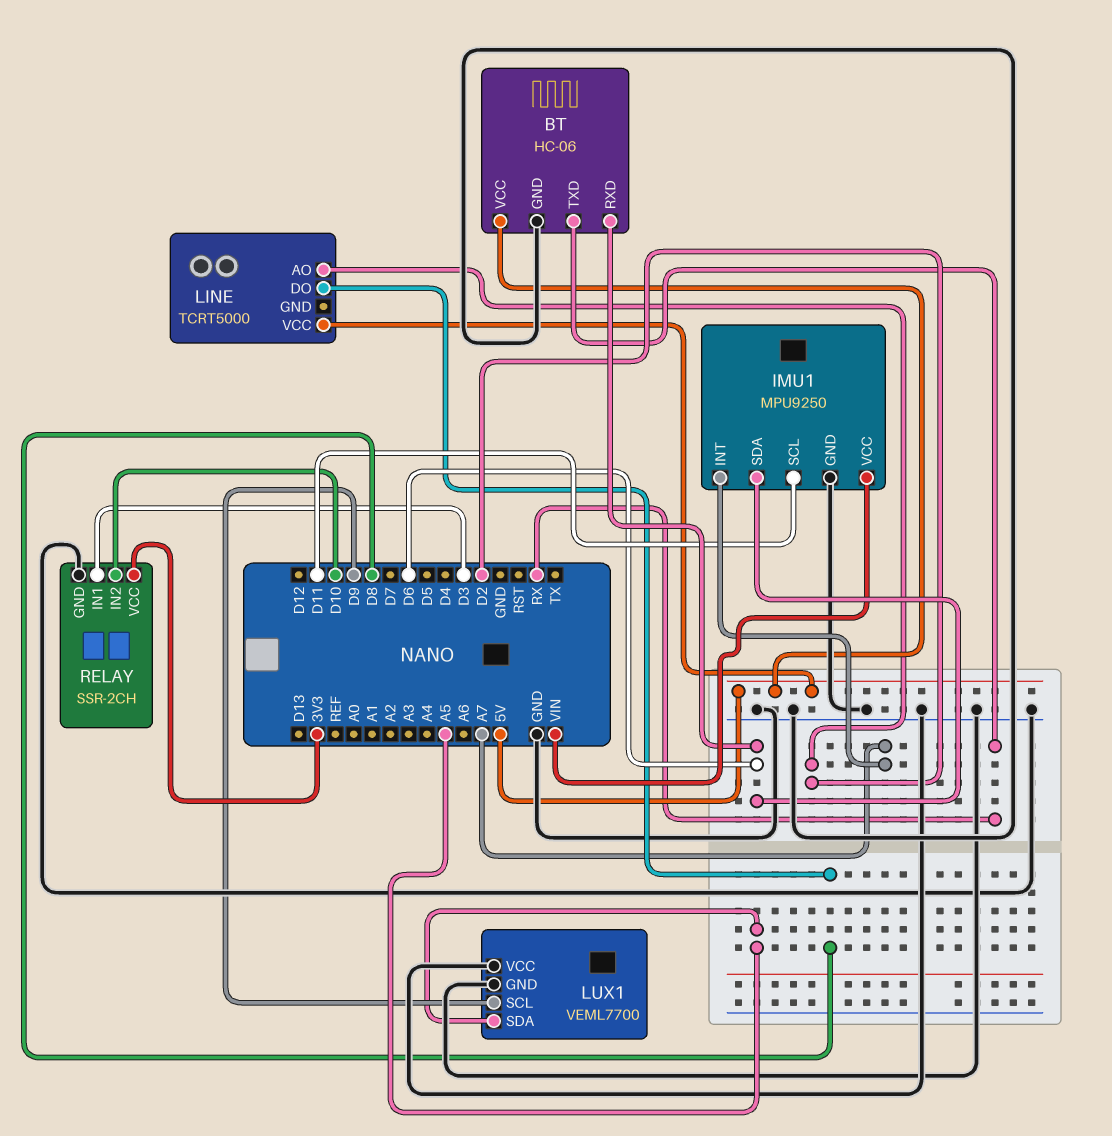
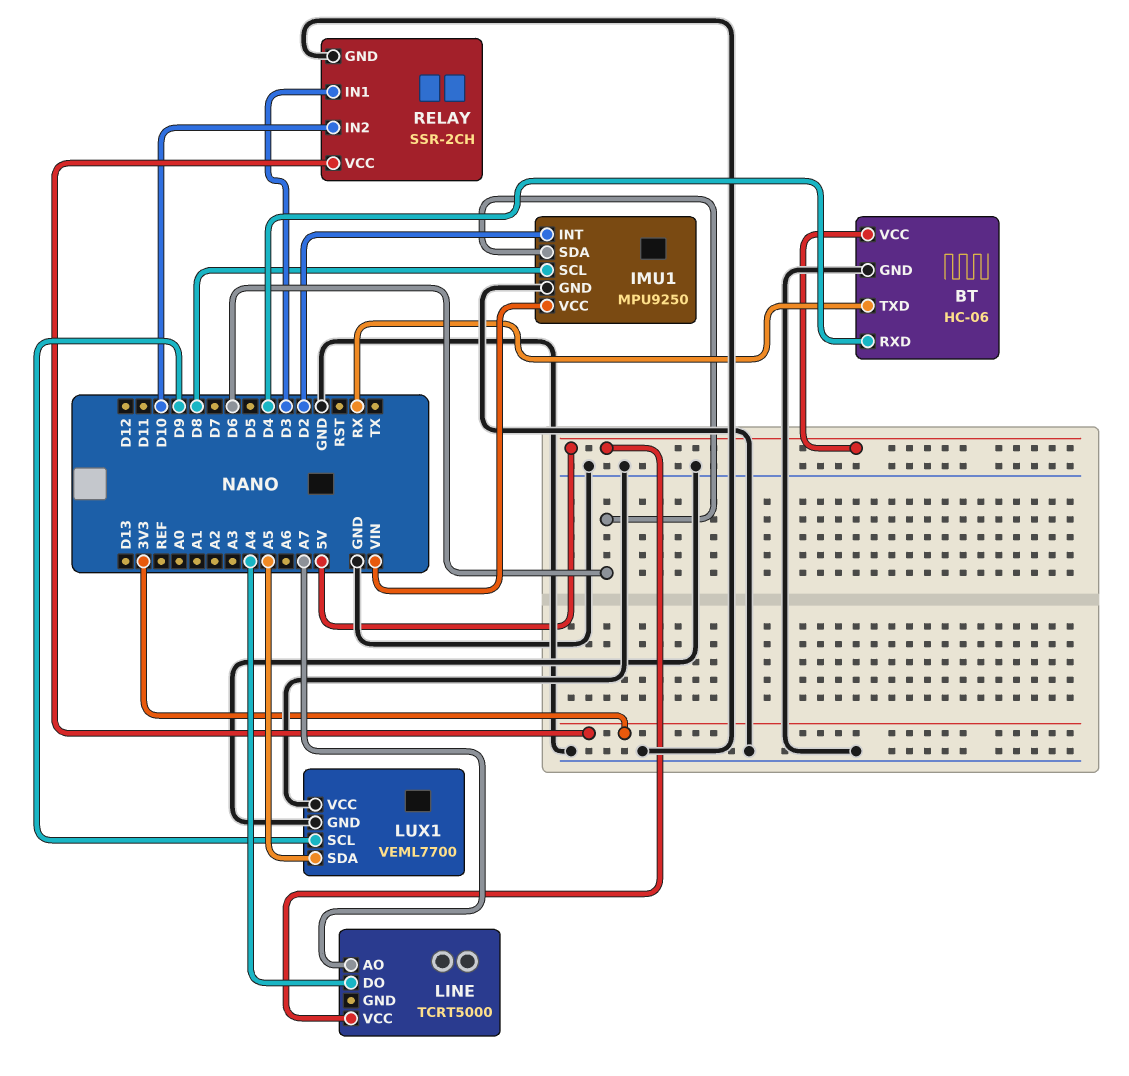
BT pin RXD: D6 -> D4
IMU1 pin INT: A7 -> D2
IMU1 pin SCL: D11 -> D8
LINE pin AO: D2 -> A7
LINE pin DO: D8 -> A4

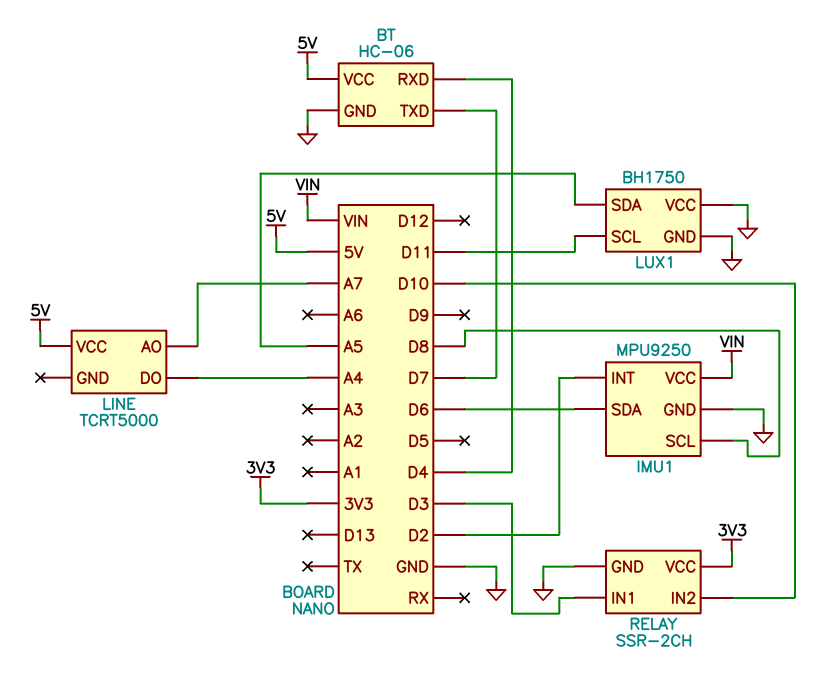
BT pin TXD: RX -> D7
LUX1: VEML7700 -> BH1750
LUX1 pin SCL: D9 -> D11

